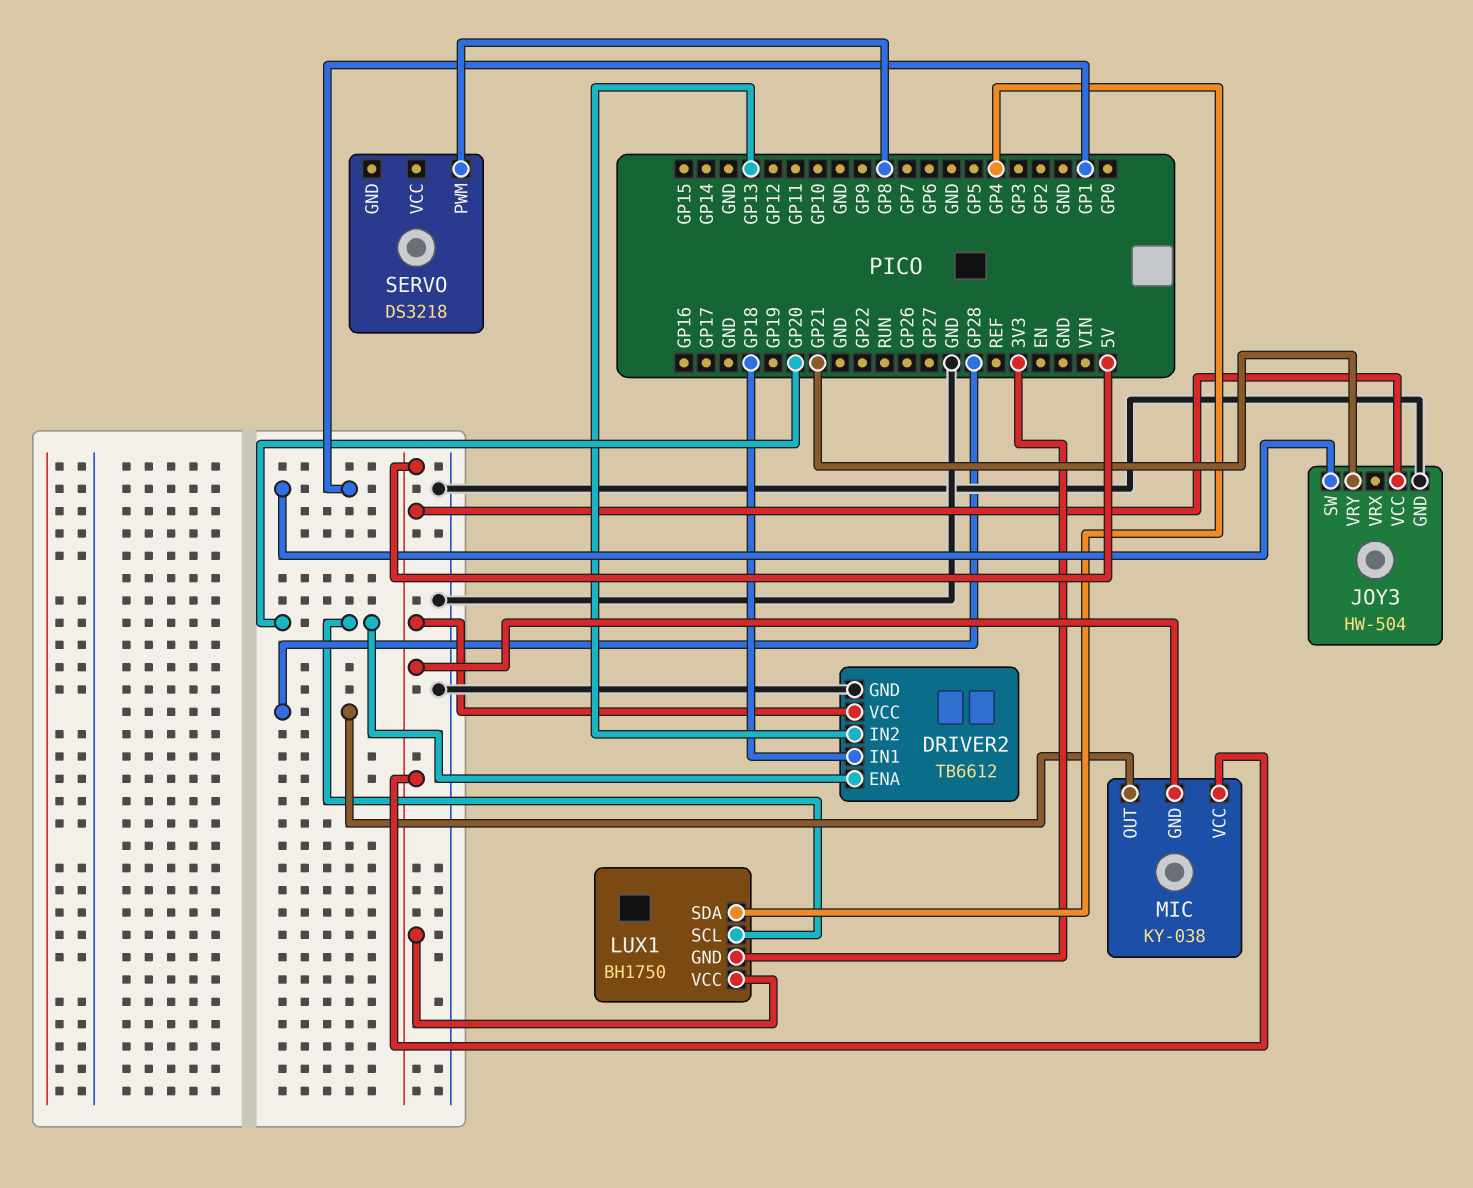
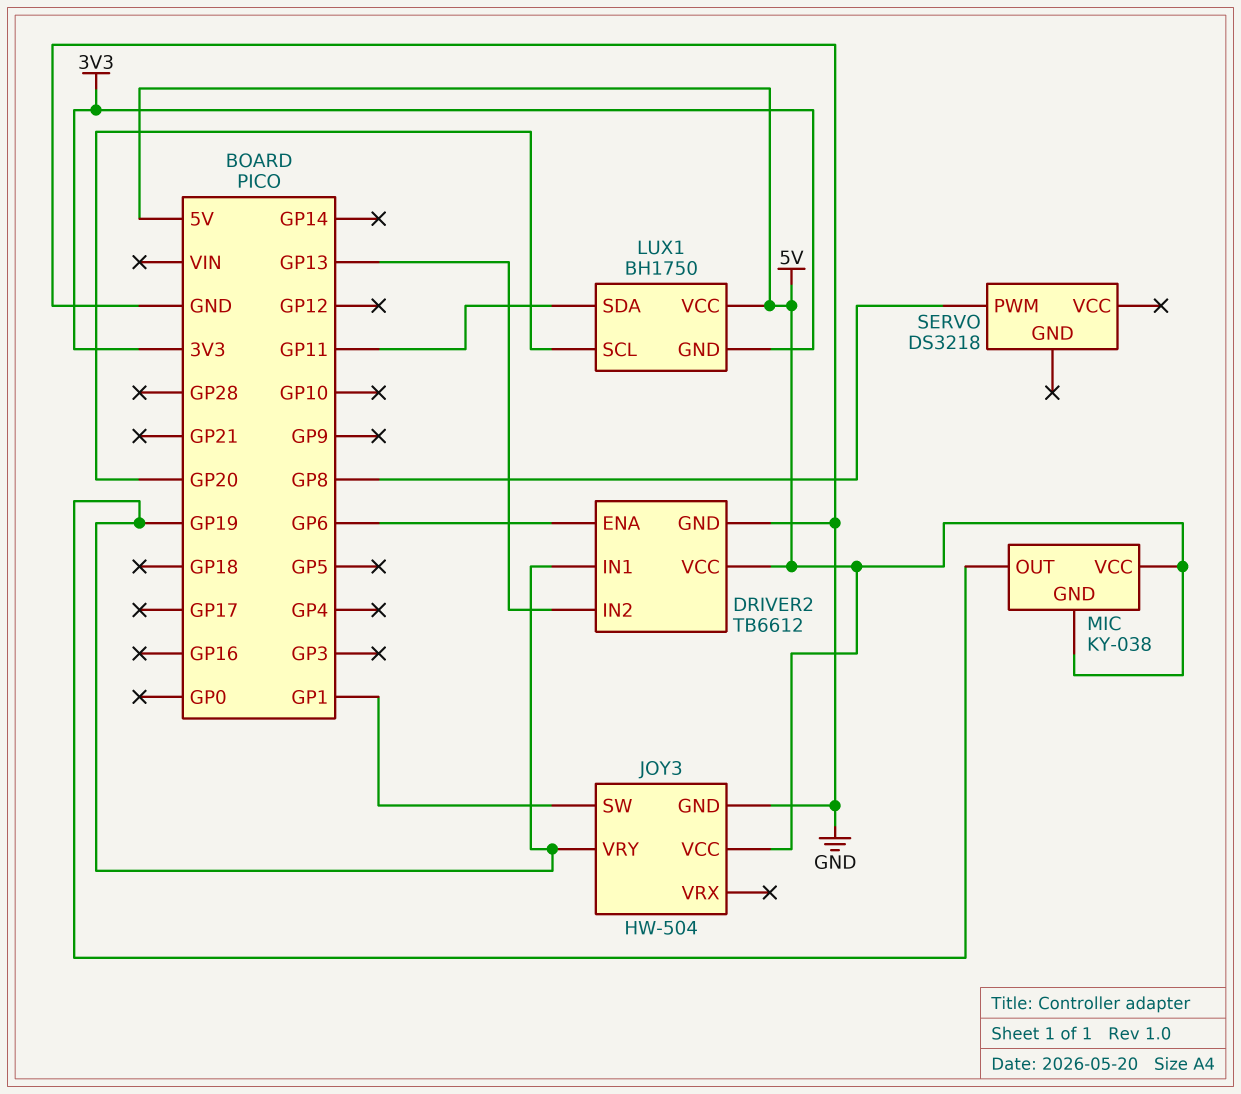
DRIVER2 pin ENA: GP20 -> GP6
DRIVER2 pin IN1: GP18 -> GP19
JOY3 pin VRY: GP21 -> GP19
LUX1 pin SDA: GP4 -> GP11
MIC pin OUT: GP28 -> GP19

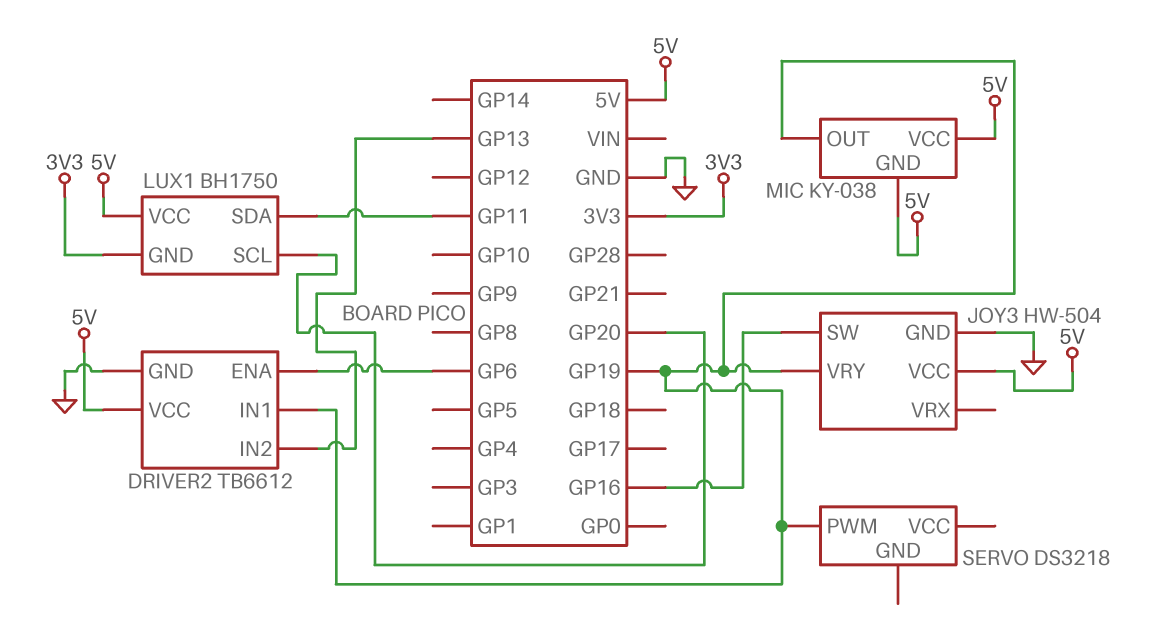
JOY3 pin SW: GP1 -> GP16
SERVO pin PWM: GP8 -> GP19

